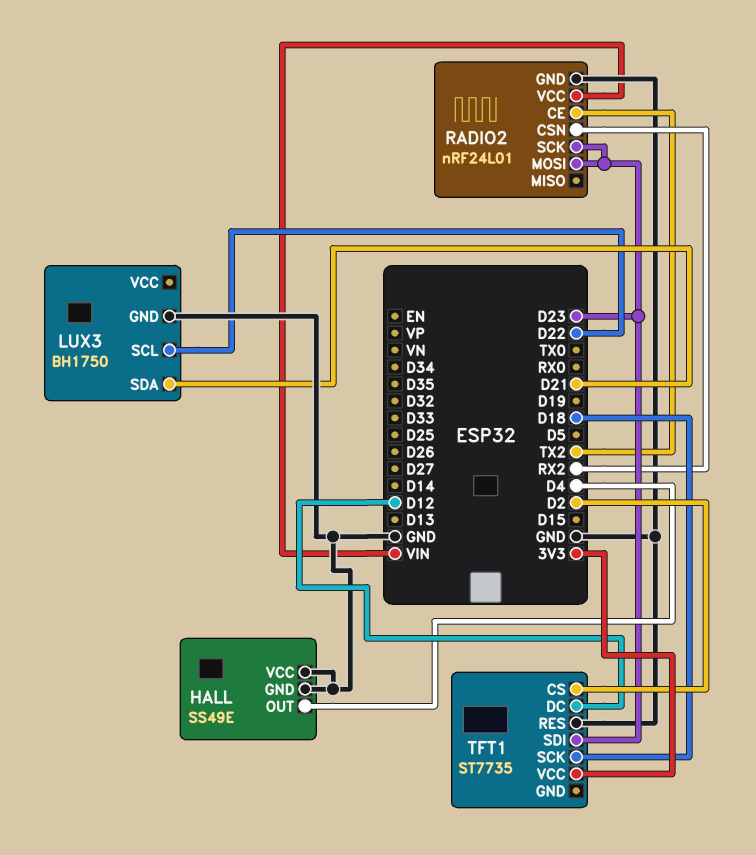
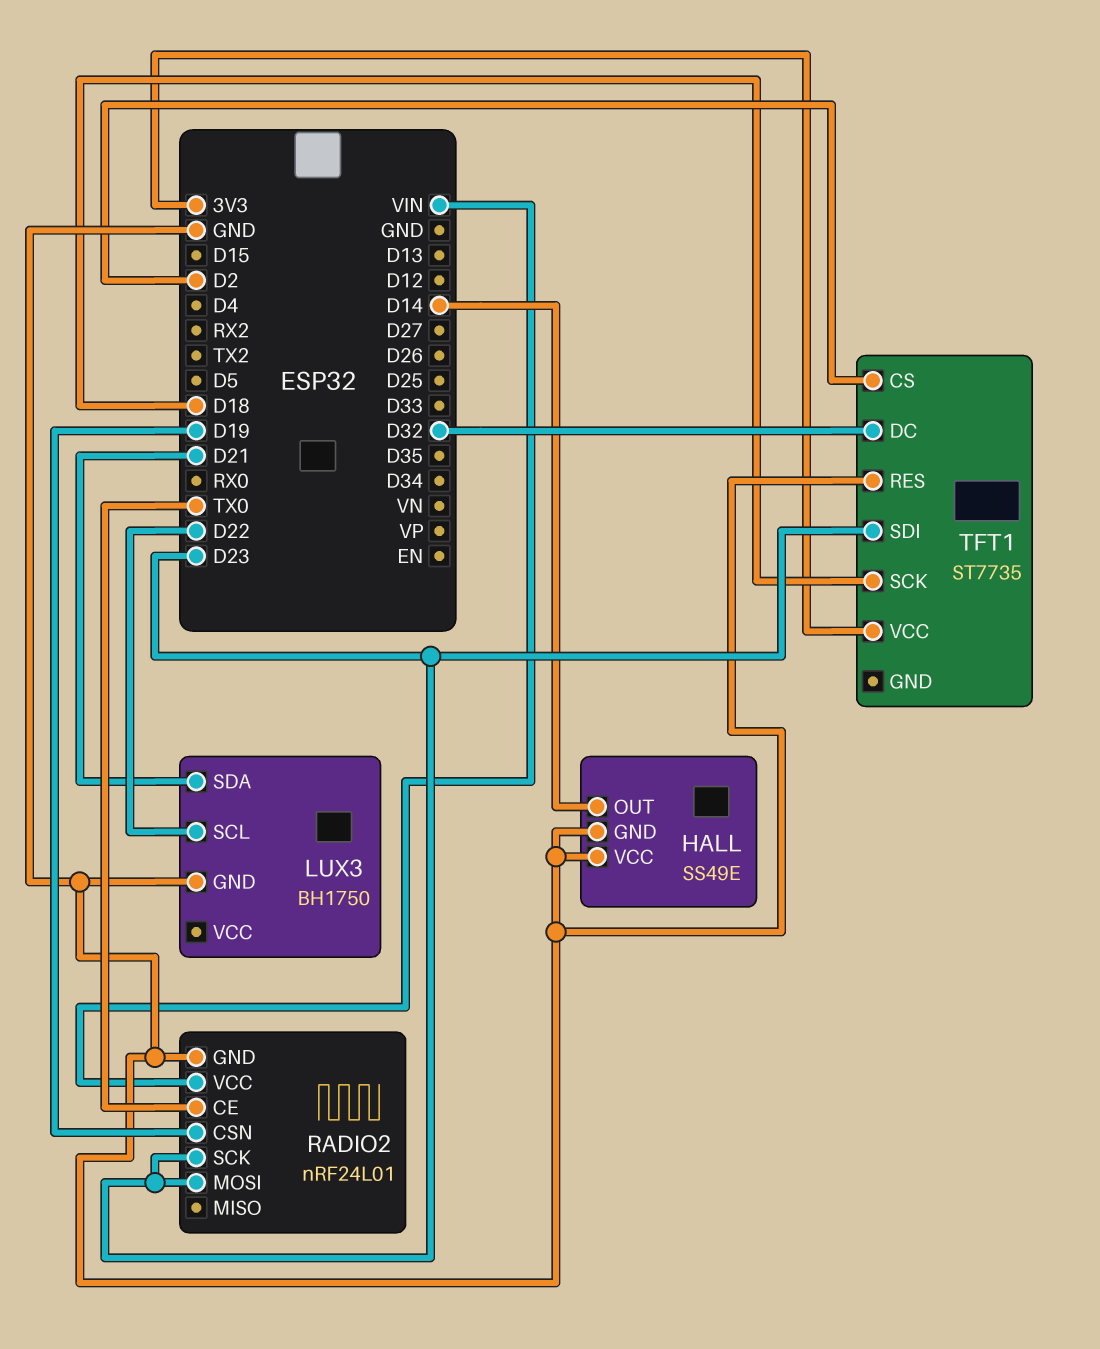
HALL pin OUT: D4 -> D14
RADIO2 pin CE: TX2 -> TX0
RADIO2 pin CSN: RX2 -> D19
TFT1 pin DC: D12 -> D32

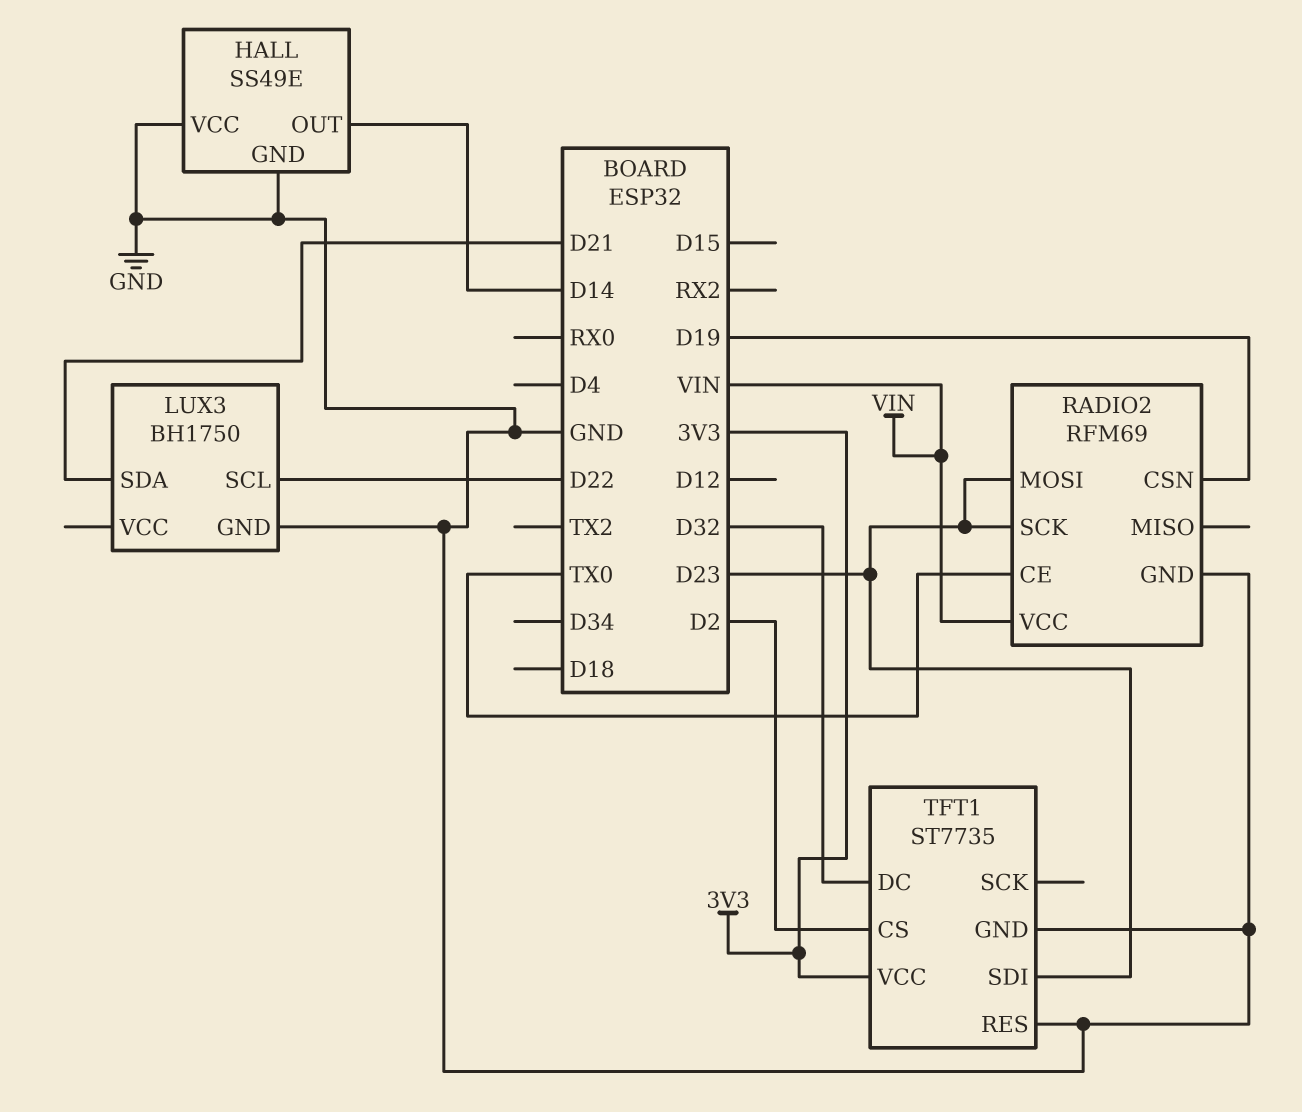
RADIO2: nRF24L01 -> RFM69
TFT1 pin GND: none -> GND
TFT1 pin SCK: D18 -> none

